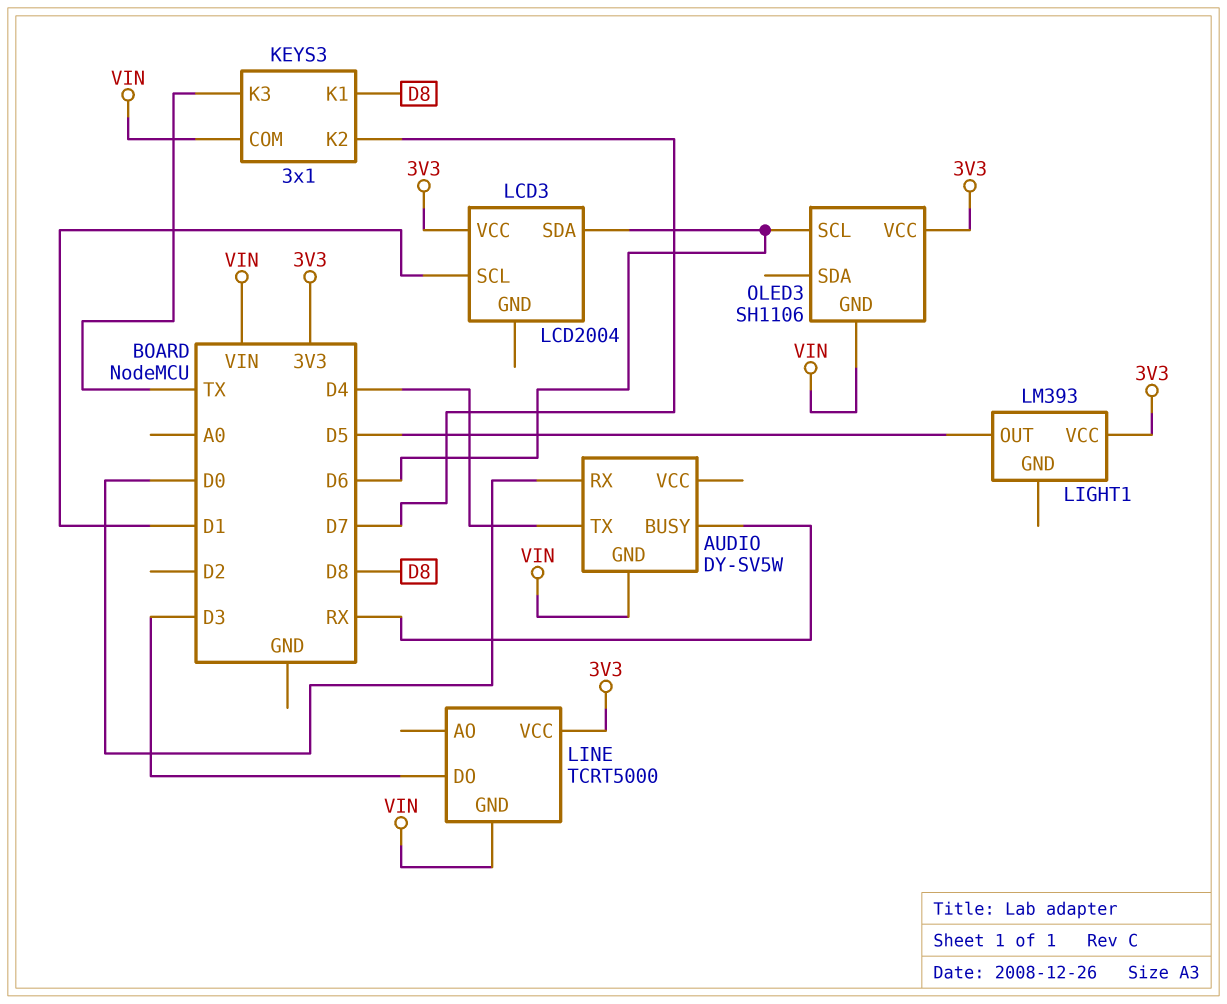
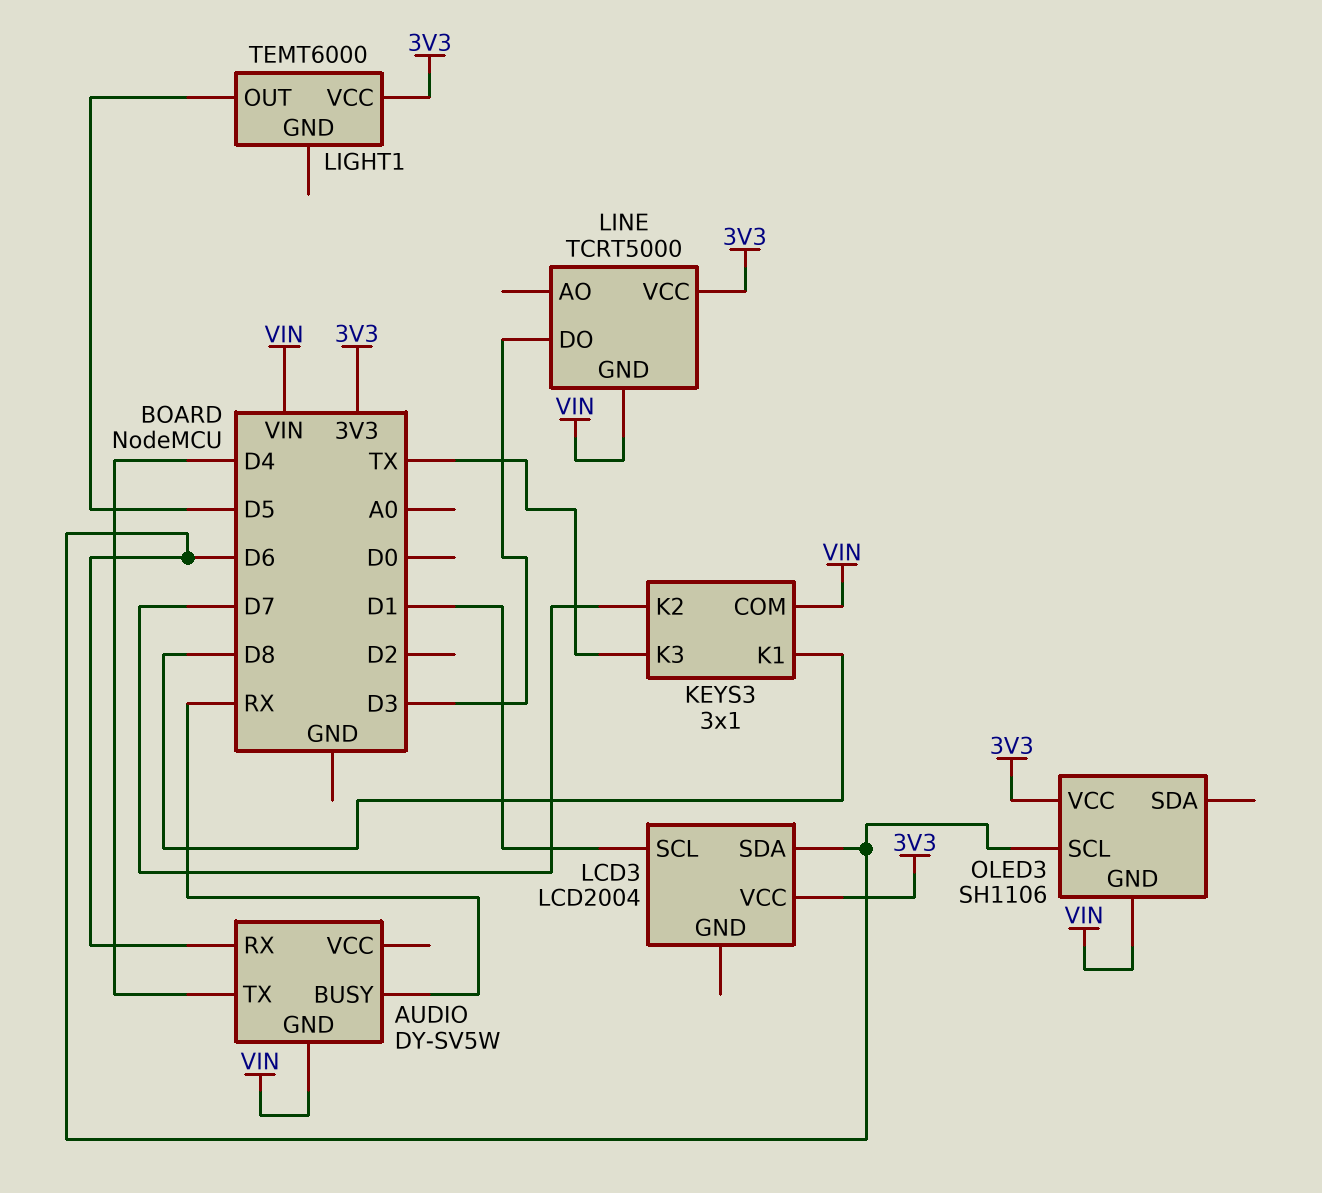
AUDIO pin RX: D0 -> D6
LIGHT1: LM393 -> TEMT6000

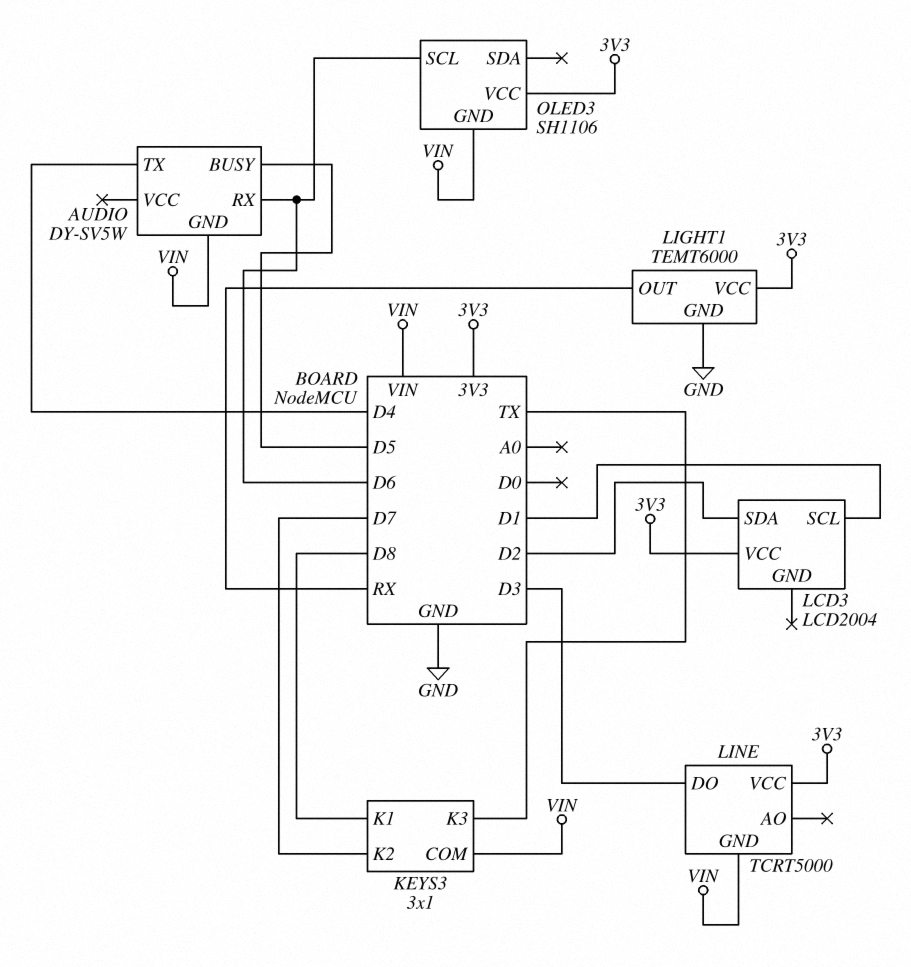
AUDIO pin BUSY: RX -> D5
LCD3 pin SDA: D6 -> D2
LIGHT1 pin GND: none -> GND
LIGHT1 pin OUT: D5 -> RX

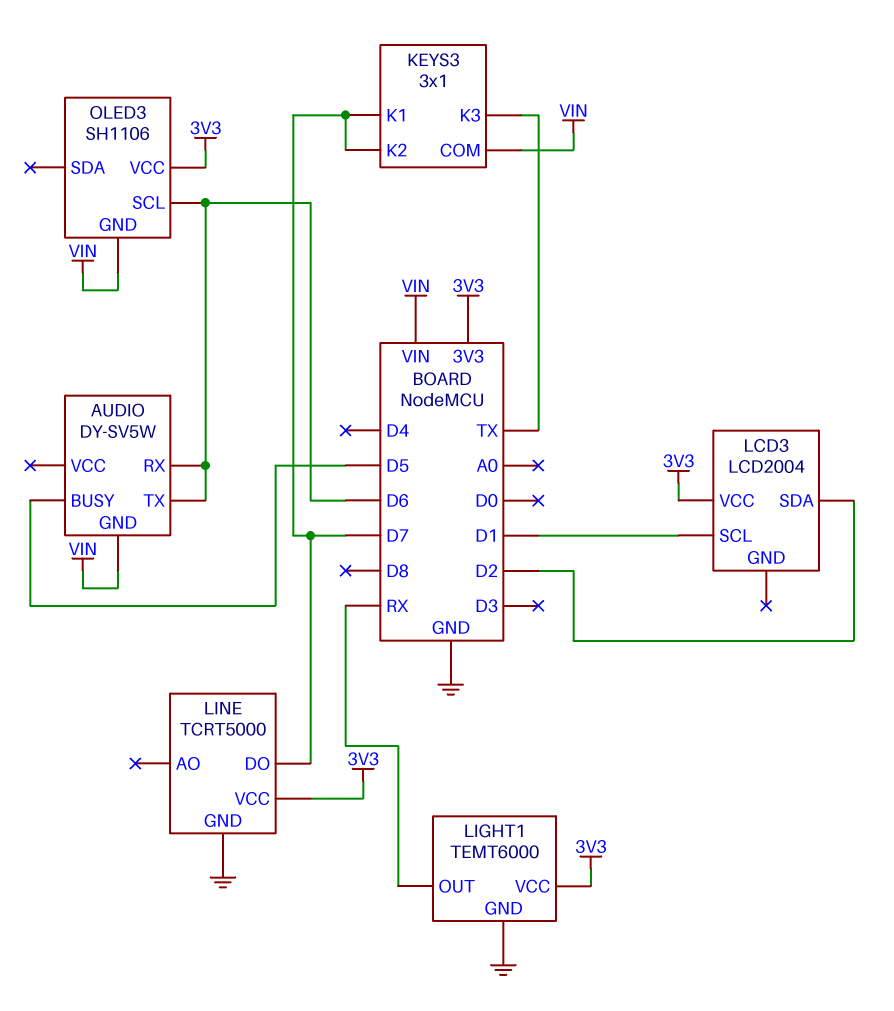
AUDIO pin TX: D4 -> D6
KEYS3 pin K1: D8 -> D7
LINE pin DO: D3 -> D7
LINE pin GND: VIN -> GND

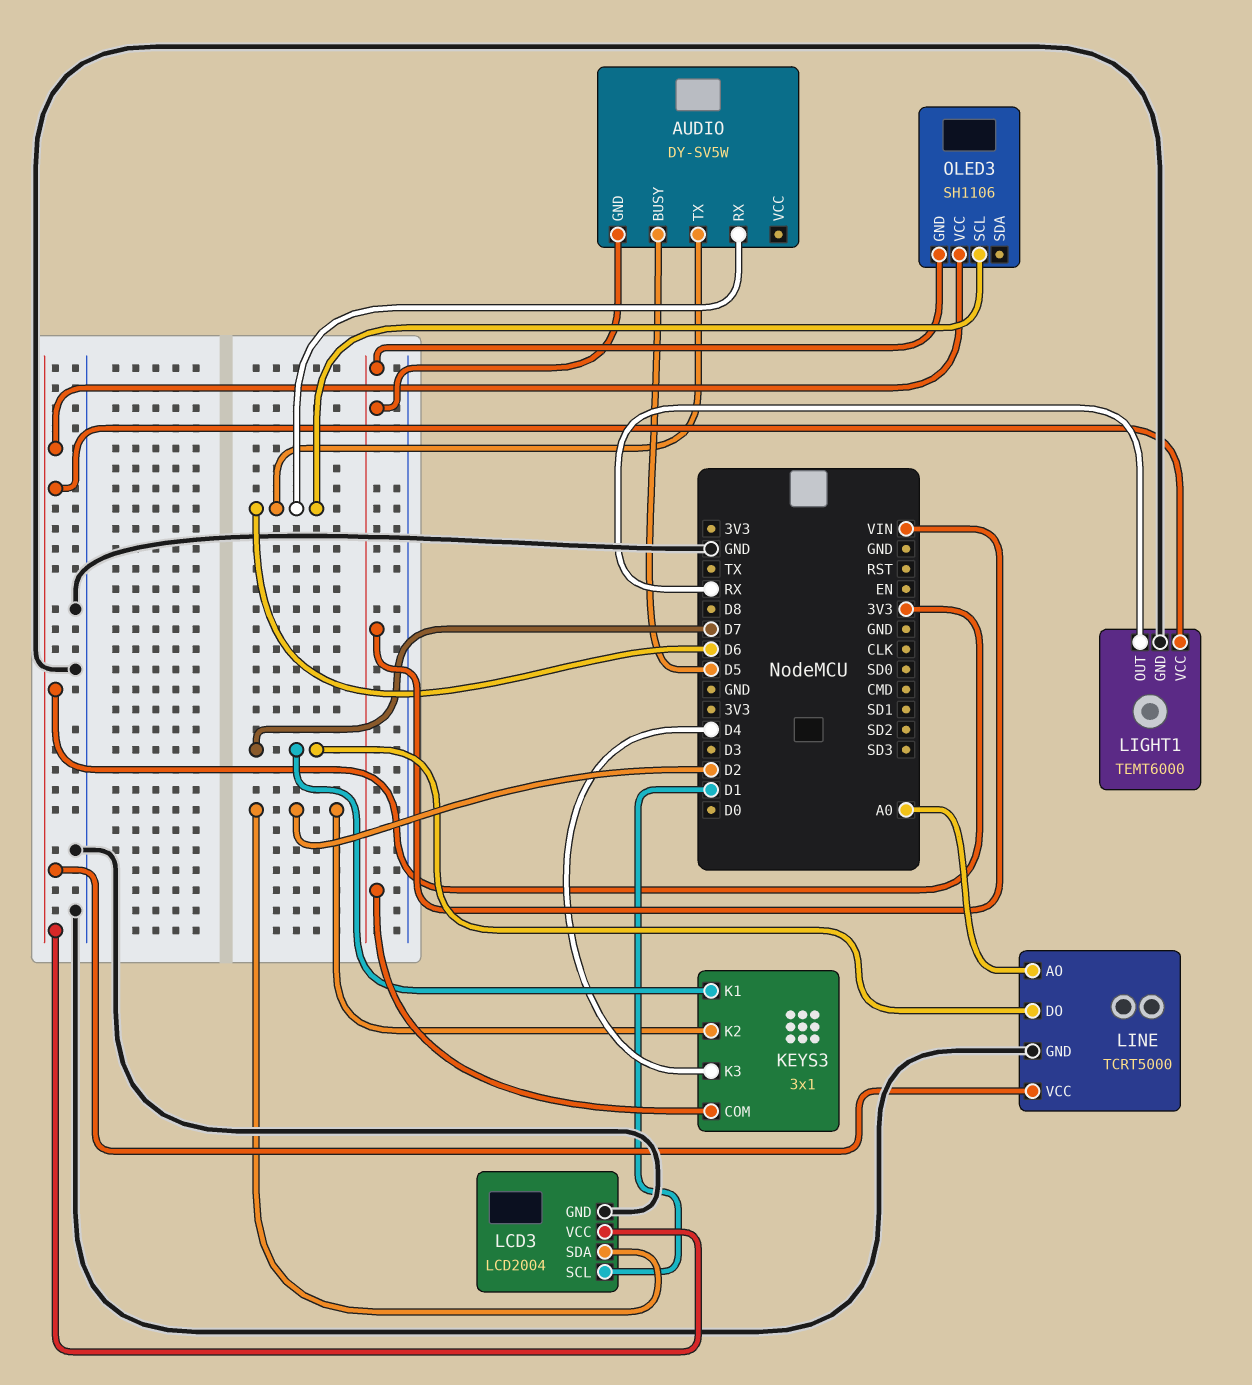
KEYS3 pin K2: D7 -> D2
KEYS3 pin K3: TX -> D4
LCD3 pin GND: none -> GND
LINE pin AO: none -> A0

